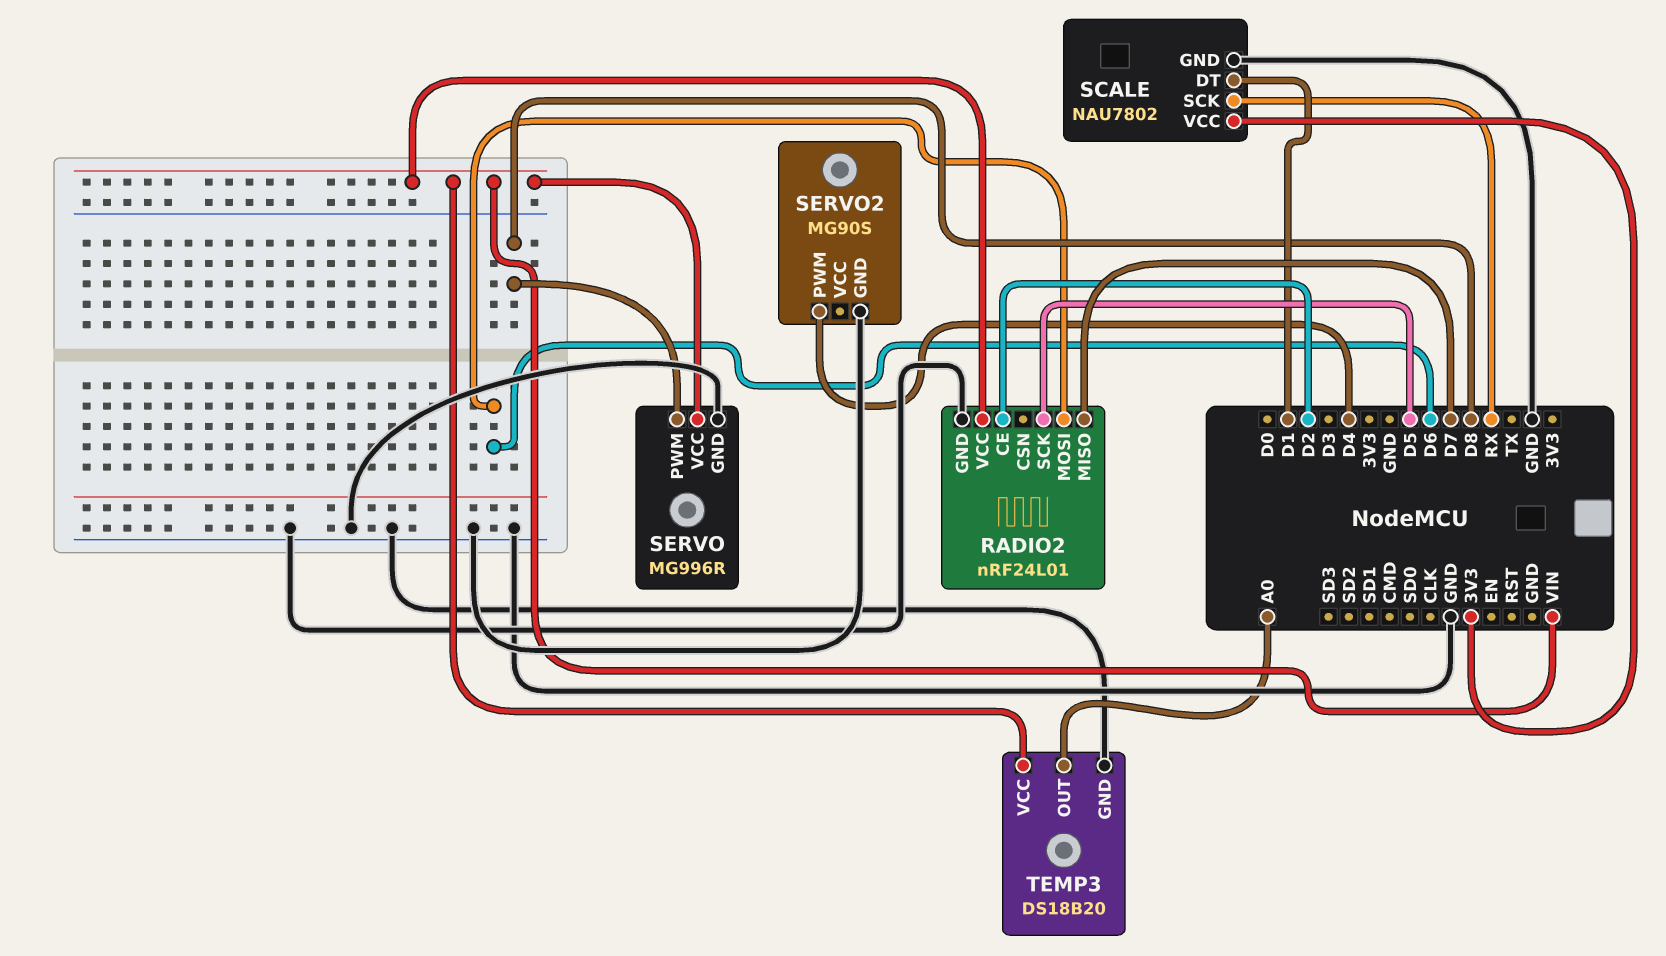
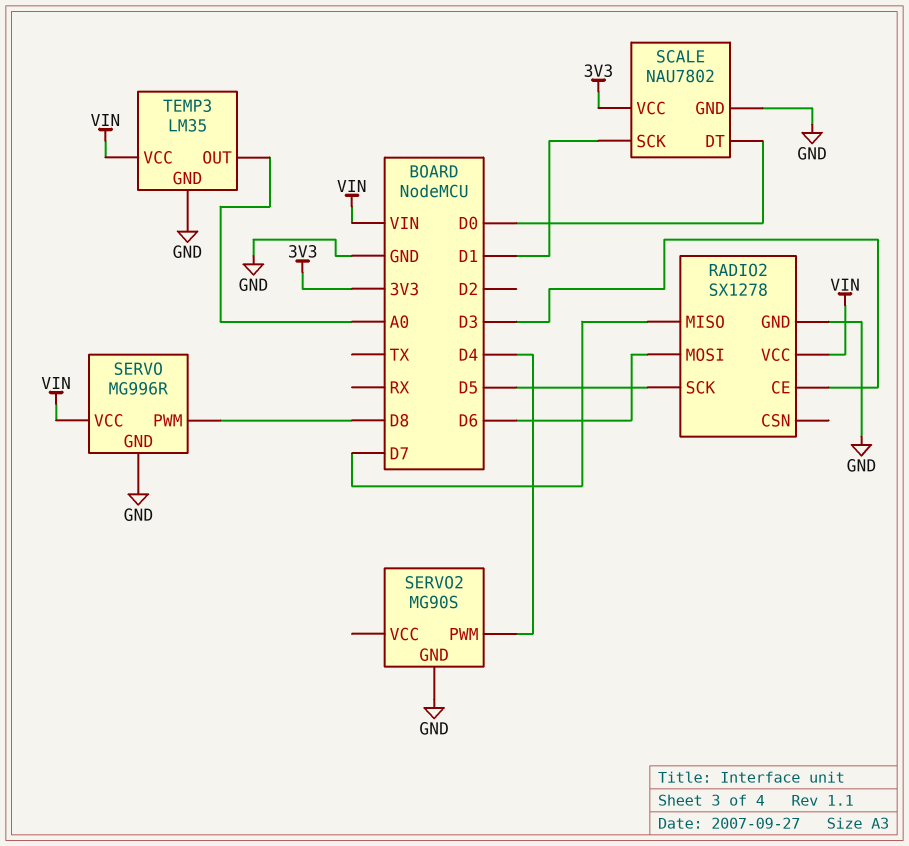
RADIO2: nRF24L01 -> SX1278
RADIO2 pin CE: D2 -> D3
SCALE pin DT: D1 -> D0
SCALE pin SCK: RX -> D1
TEMP3: DS18B20 -> LM35

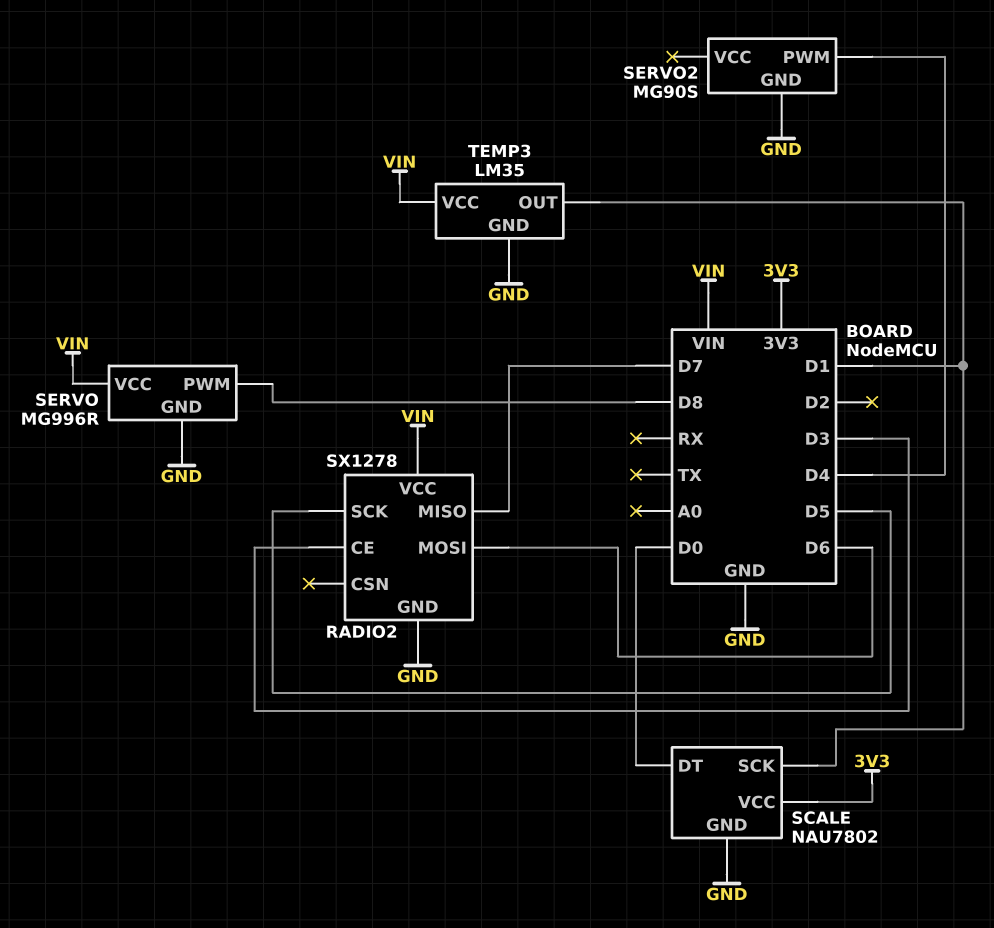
TEMP3 pin OUT: A0 -> D1

